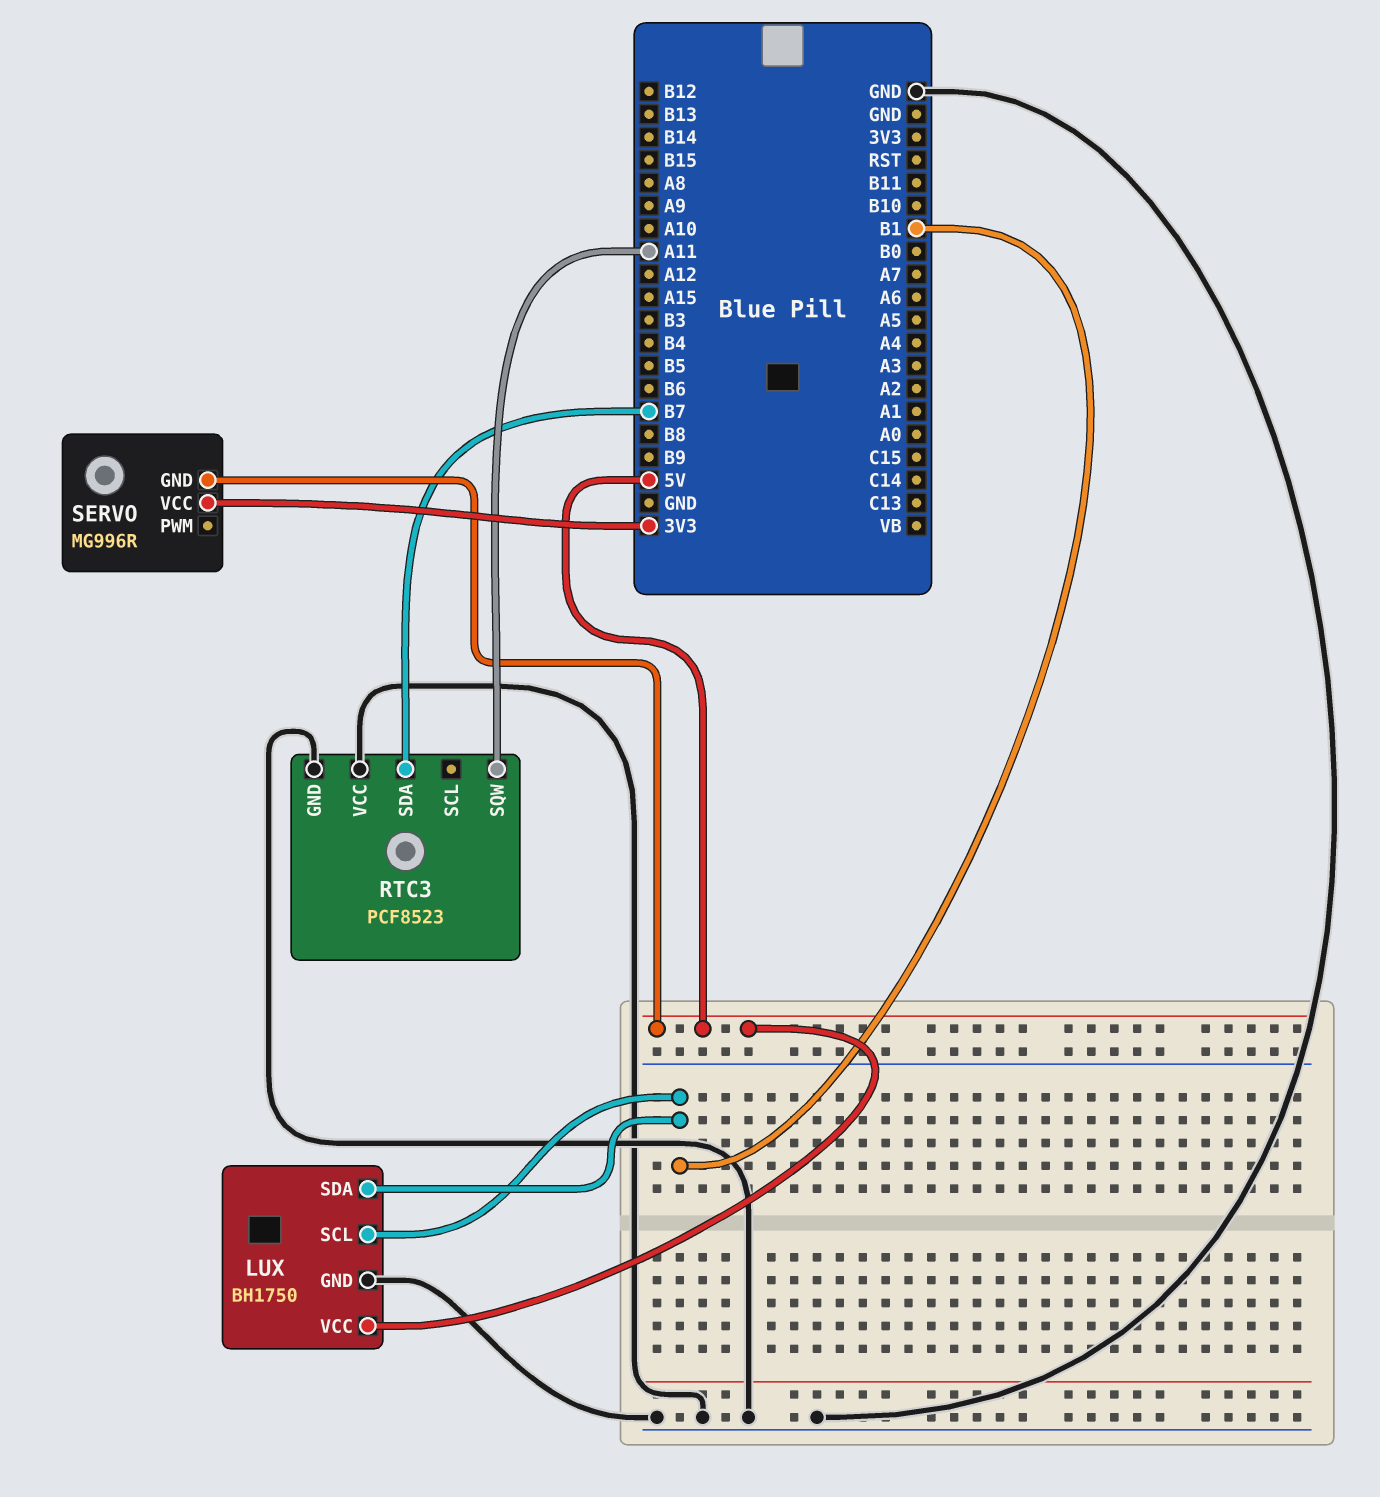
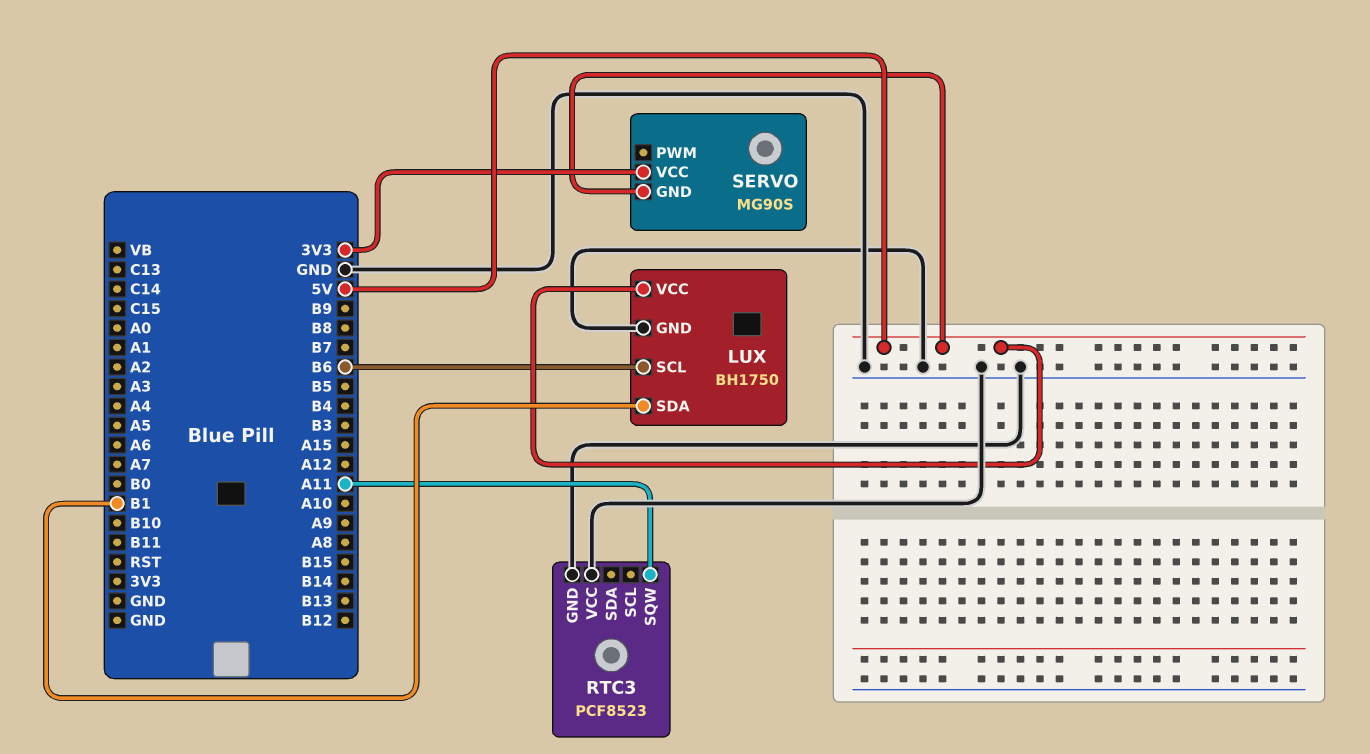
LUX pin SCL: B1 -> B6
RTC3 pin SDA: B7 -> none
SERVO: MG996R -> MG90S

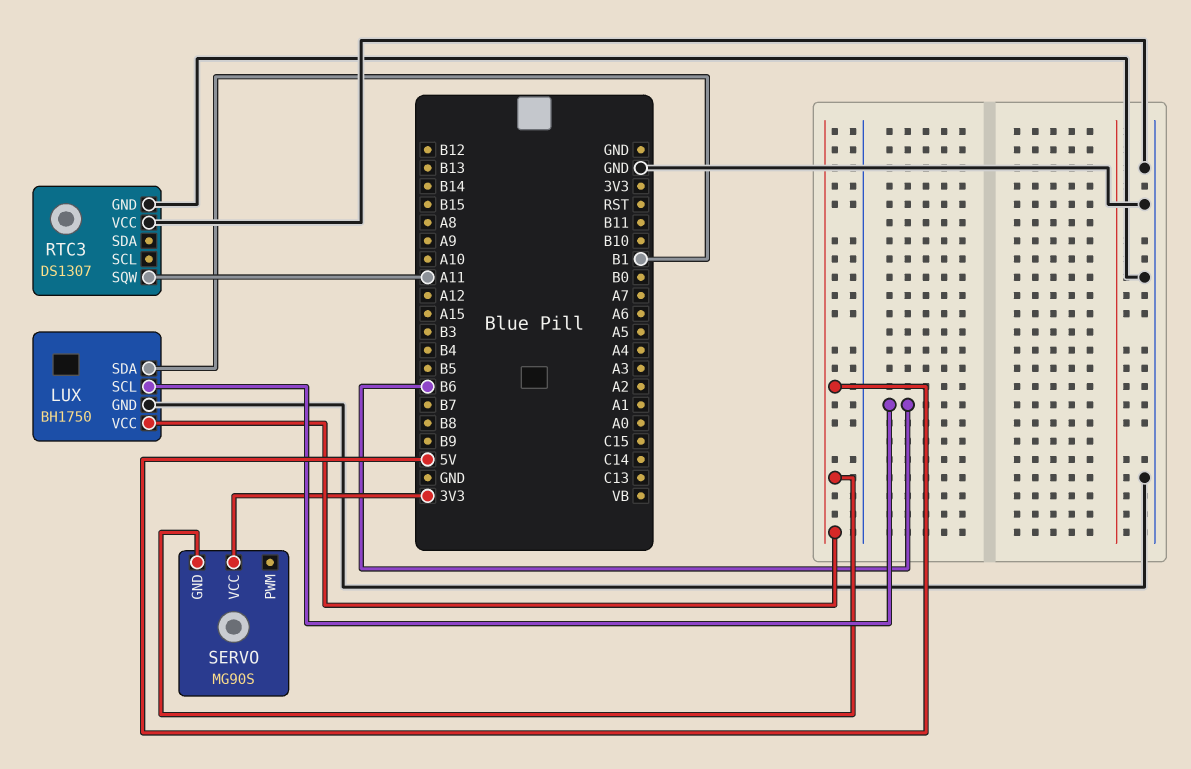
RTC3: PCF8523 -> DS1307

